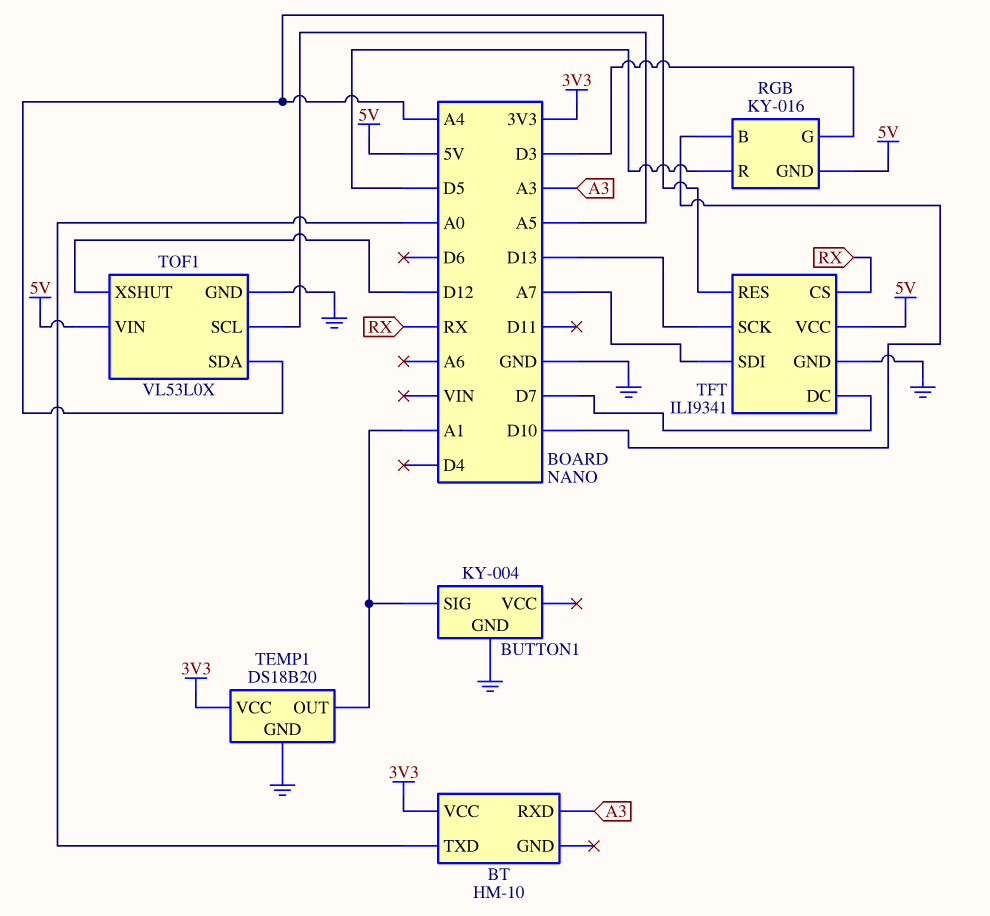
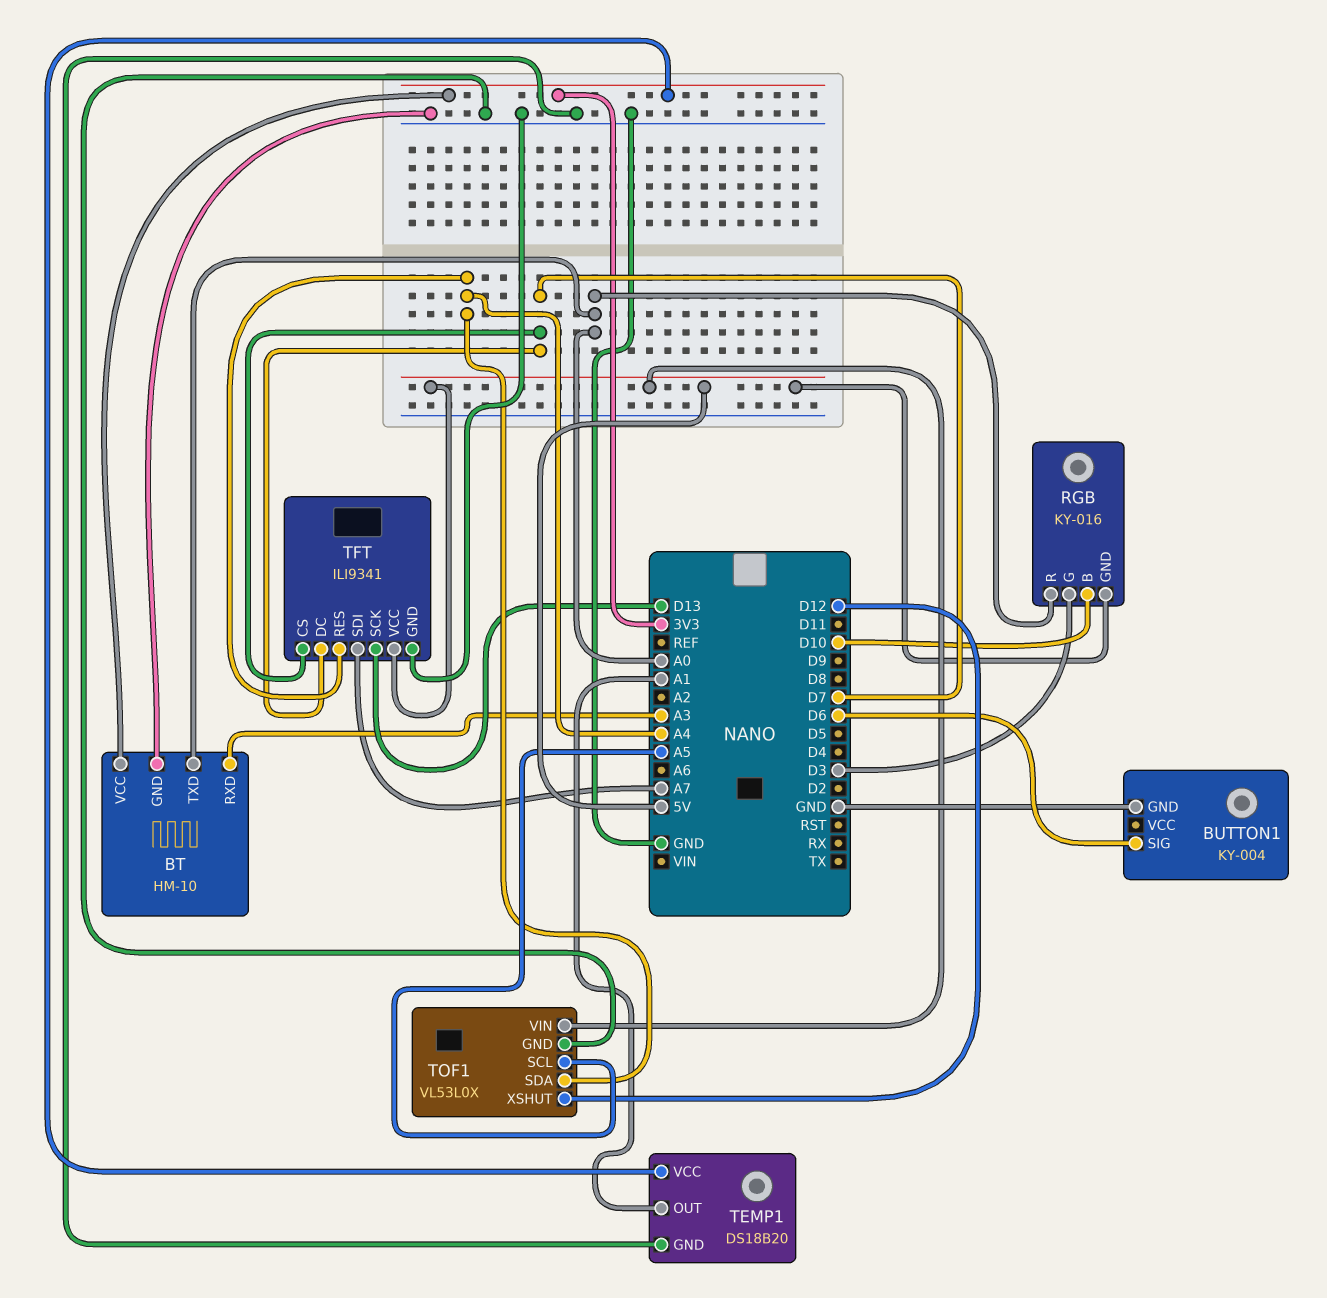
BT pin GND: none -> GND
BUTTON1 pin SIG: A1 -> D6
RGB pin R: D5 -> A0
TFT pin CS: RX -> D7

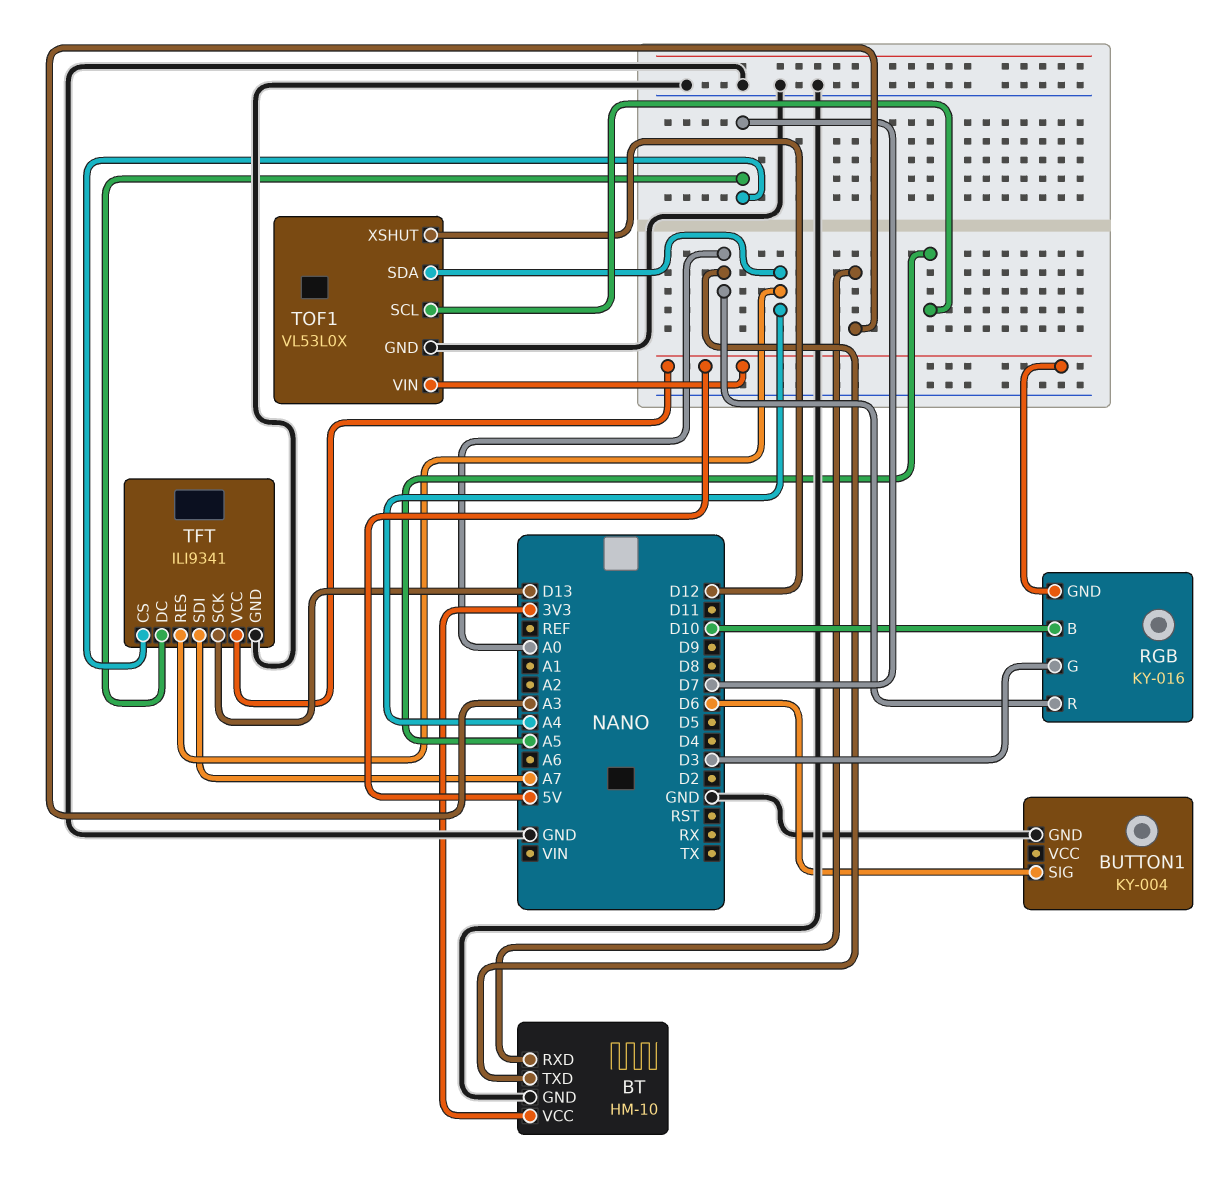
TEMP1: DS18B20 -> none
TEMP1 pin GND: GND -> none
TEMP1 pin OUT: A1 -> none
TEMP1 pin VCC: 3V3 -> none

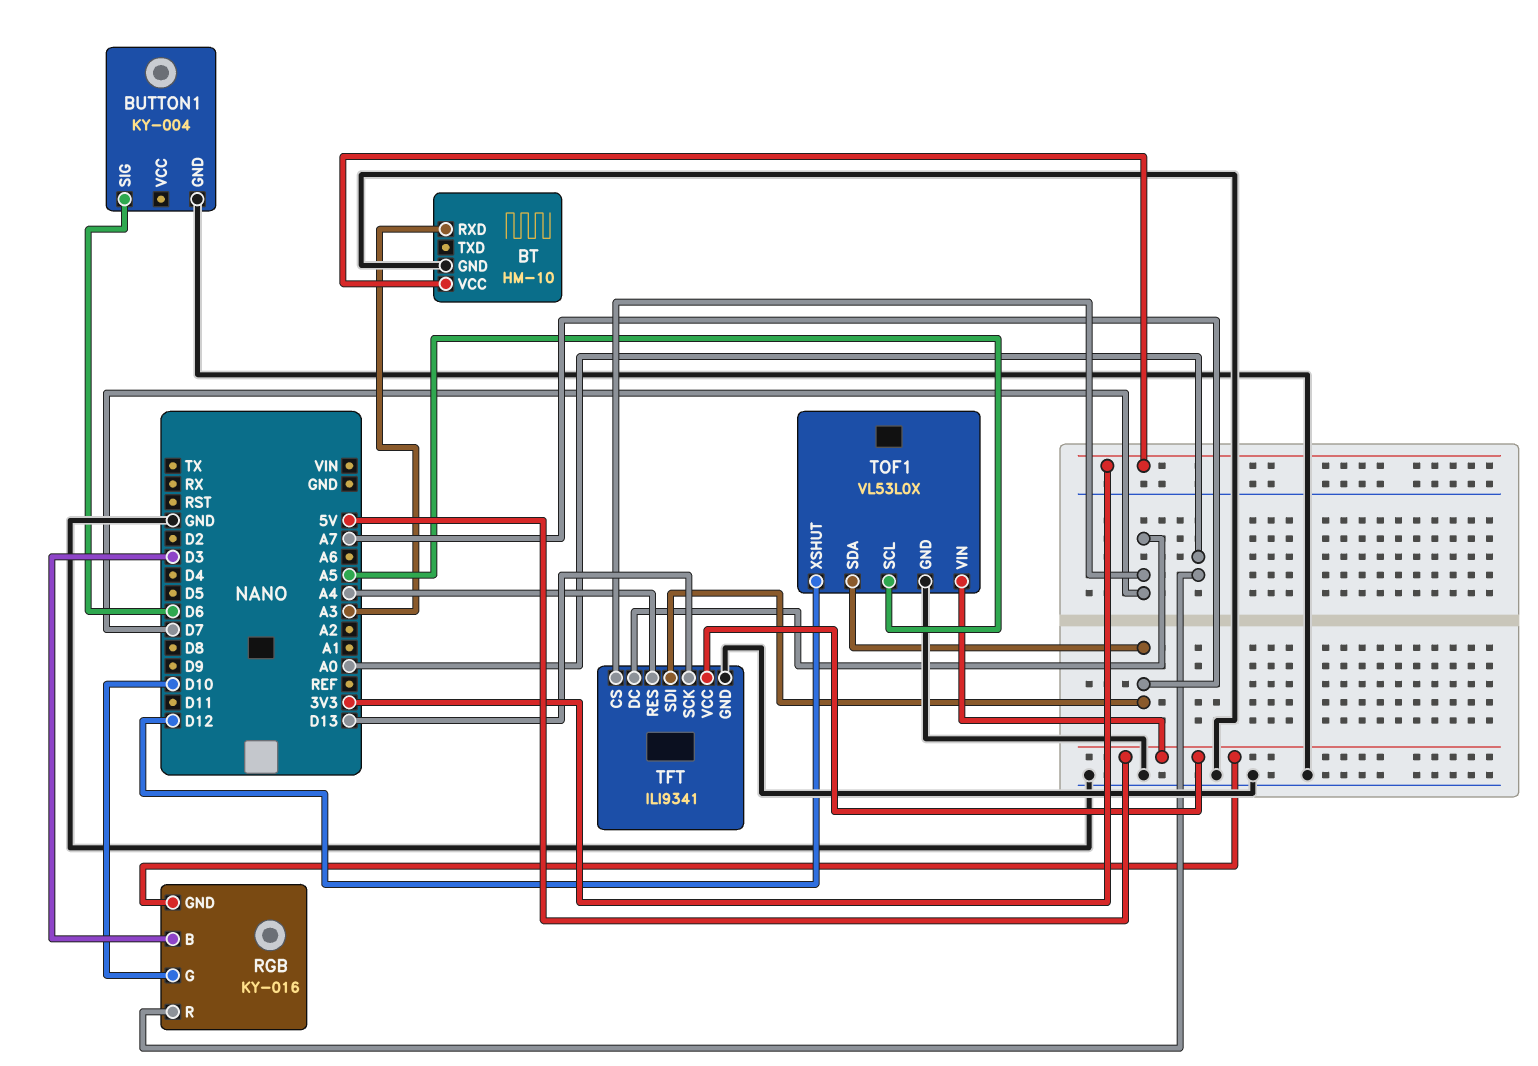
BT pin TXD: A0 -> none
RGB pin B: D10 -> D3
RGB pin G: D3 -> D10
TOF1 pin SDA: A4 -> A7

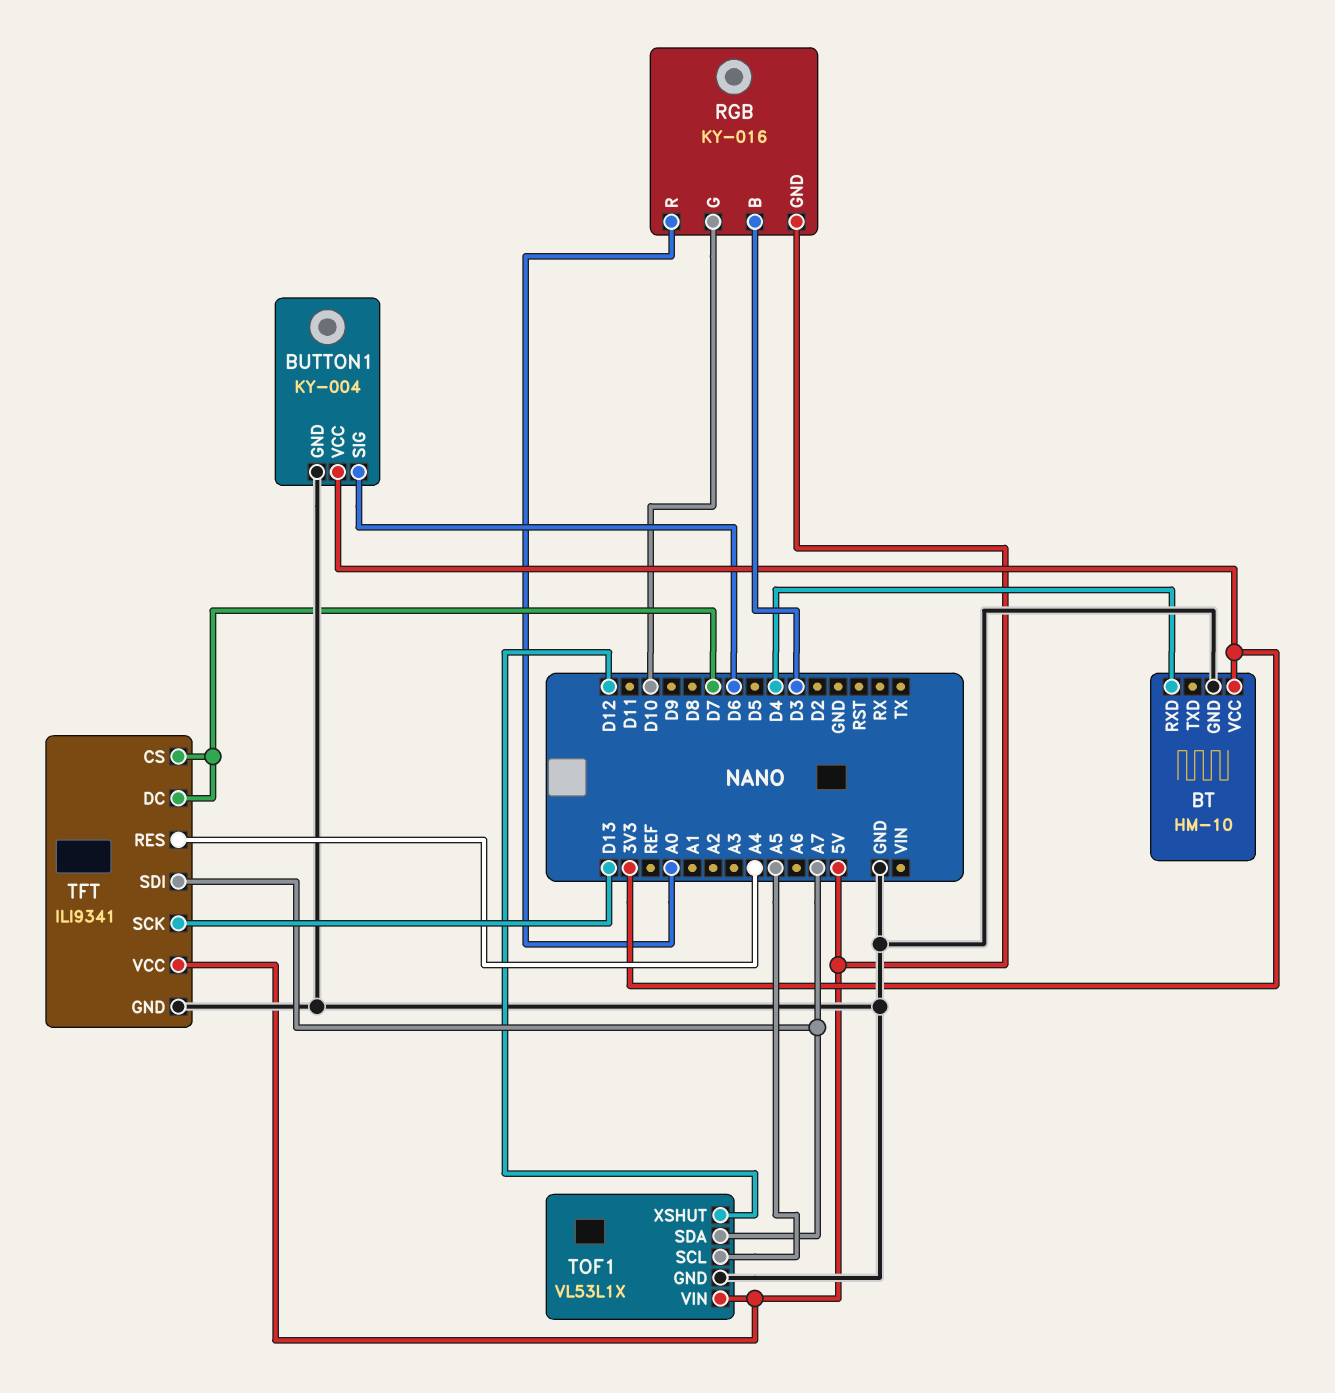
BT pin RXD: A3 -> D4
BUTTON1 pin VCC: none -> 3V3
TOF1: VL53L0X -> VL53L1X

